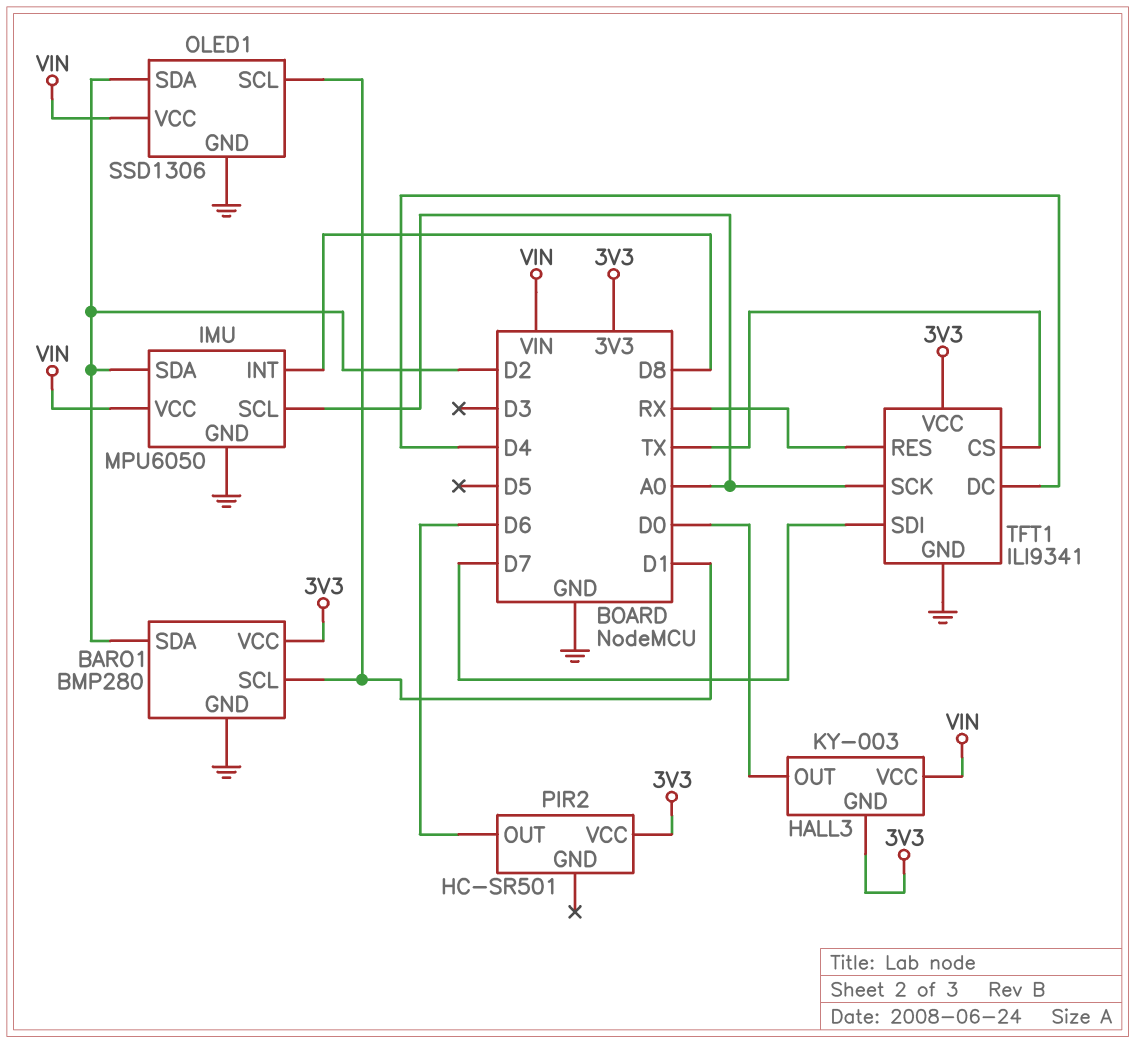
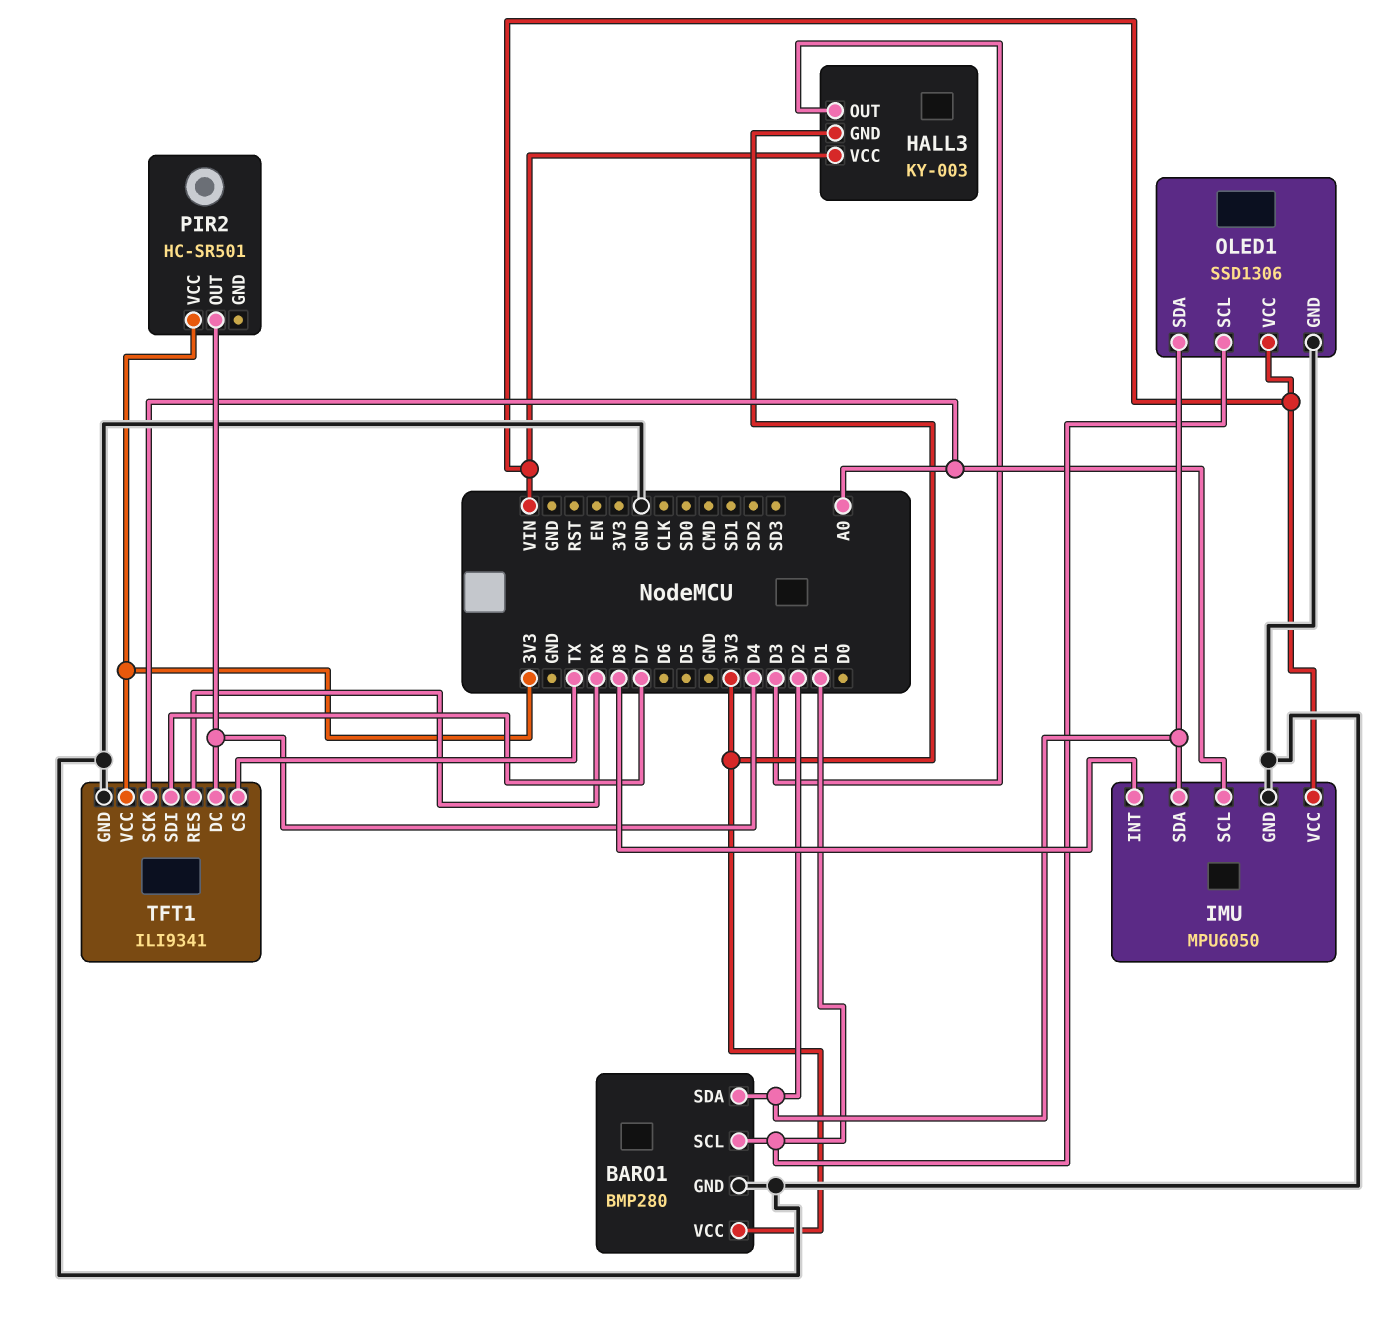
HALL3 pin OUT: D0 -> D3
PIR2 pin OUT: D6 -> D4

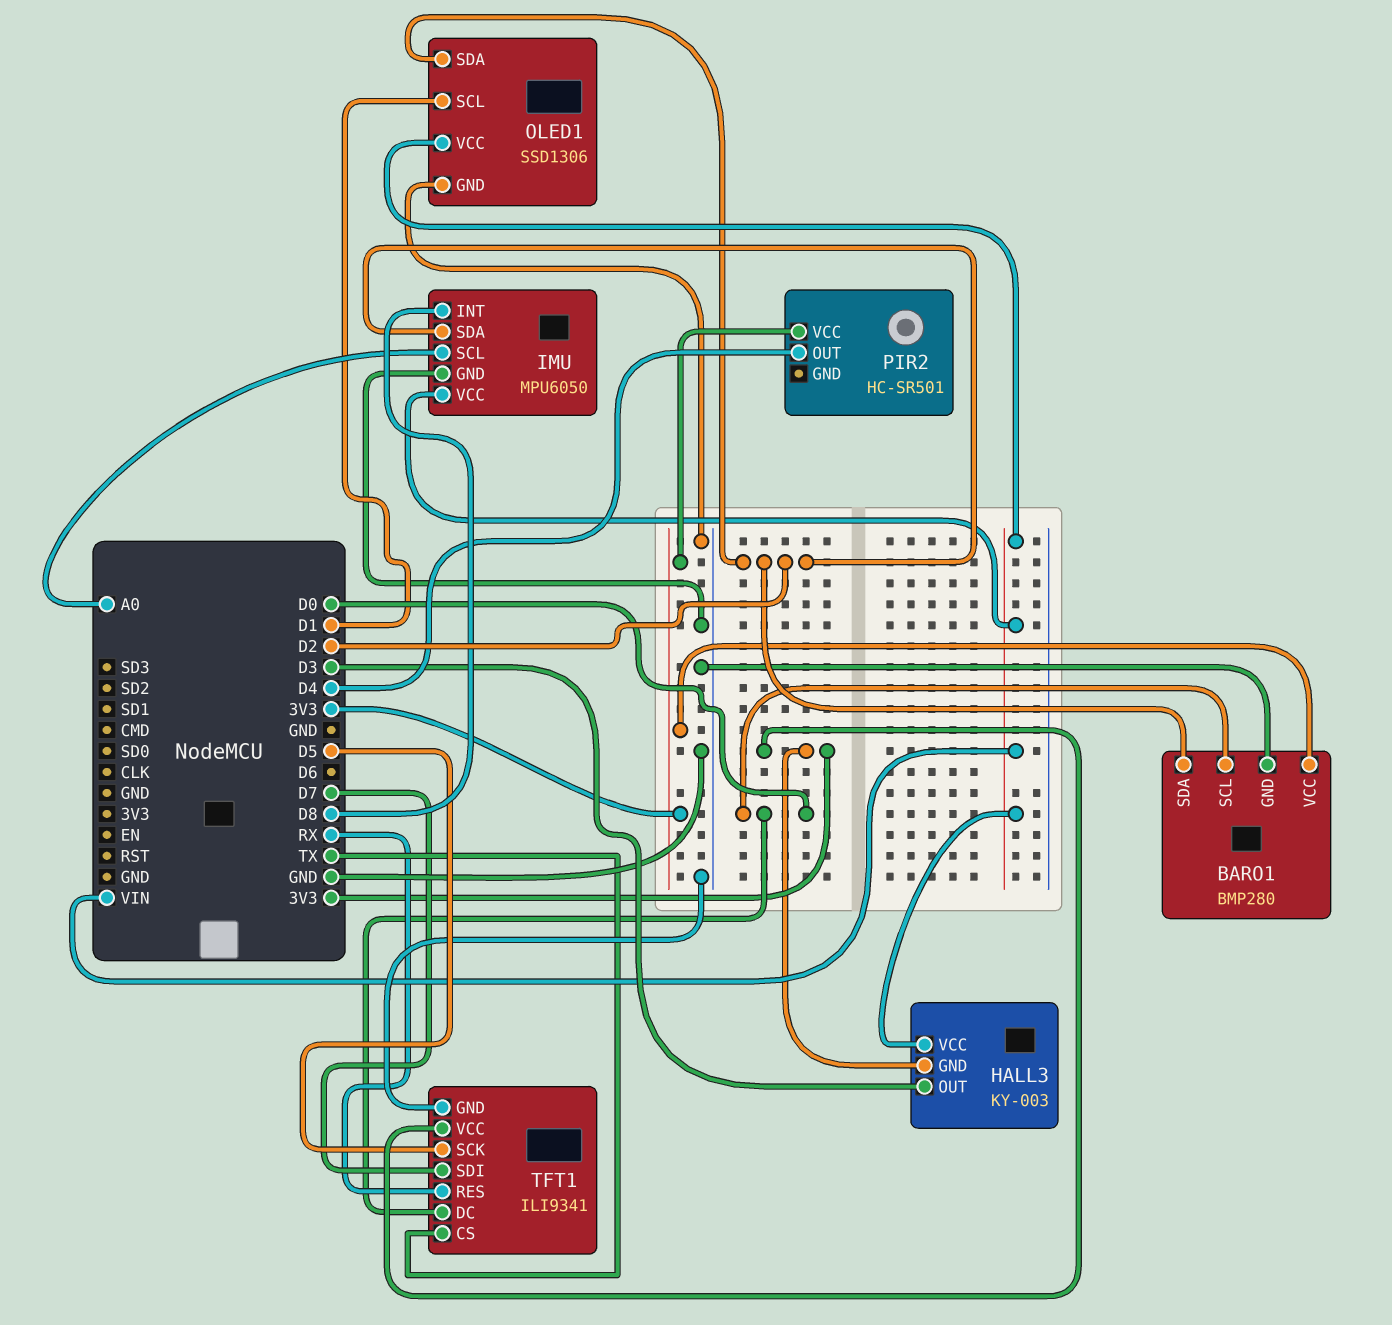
BARO1 pin SCL: D1 -> D0
TFT1 pin DC: D4 -> D0
TFT1 pin SCK: A0 -> D5

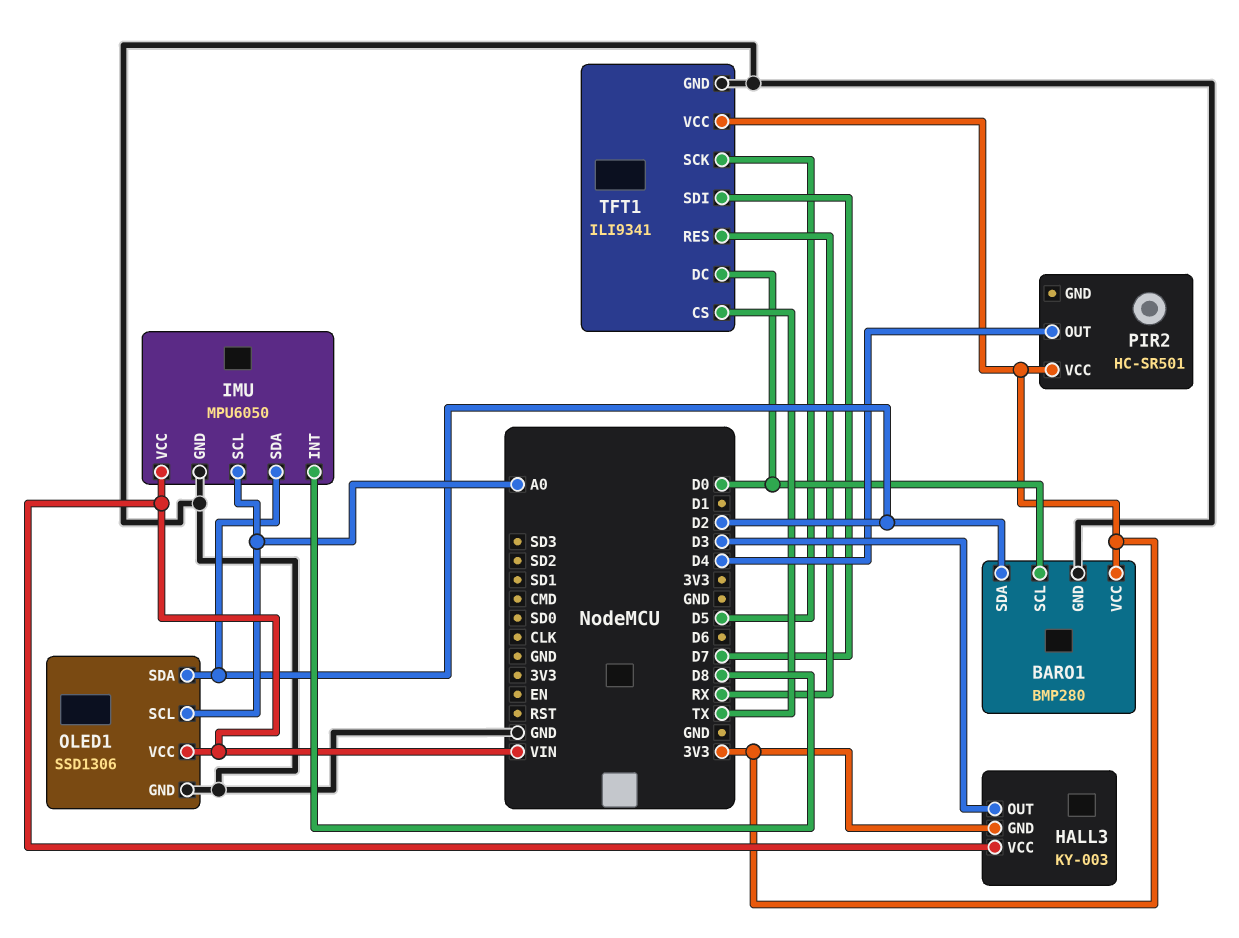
OLED1 pin SCL: D1 -> A0

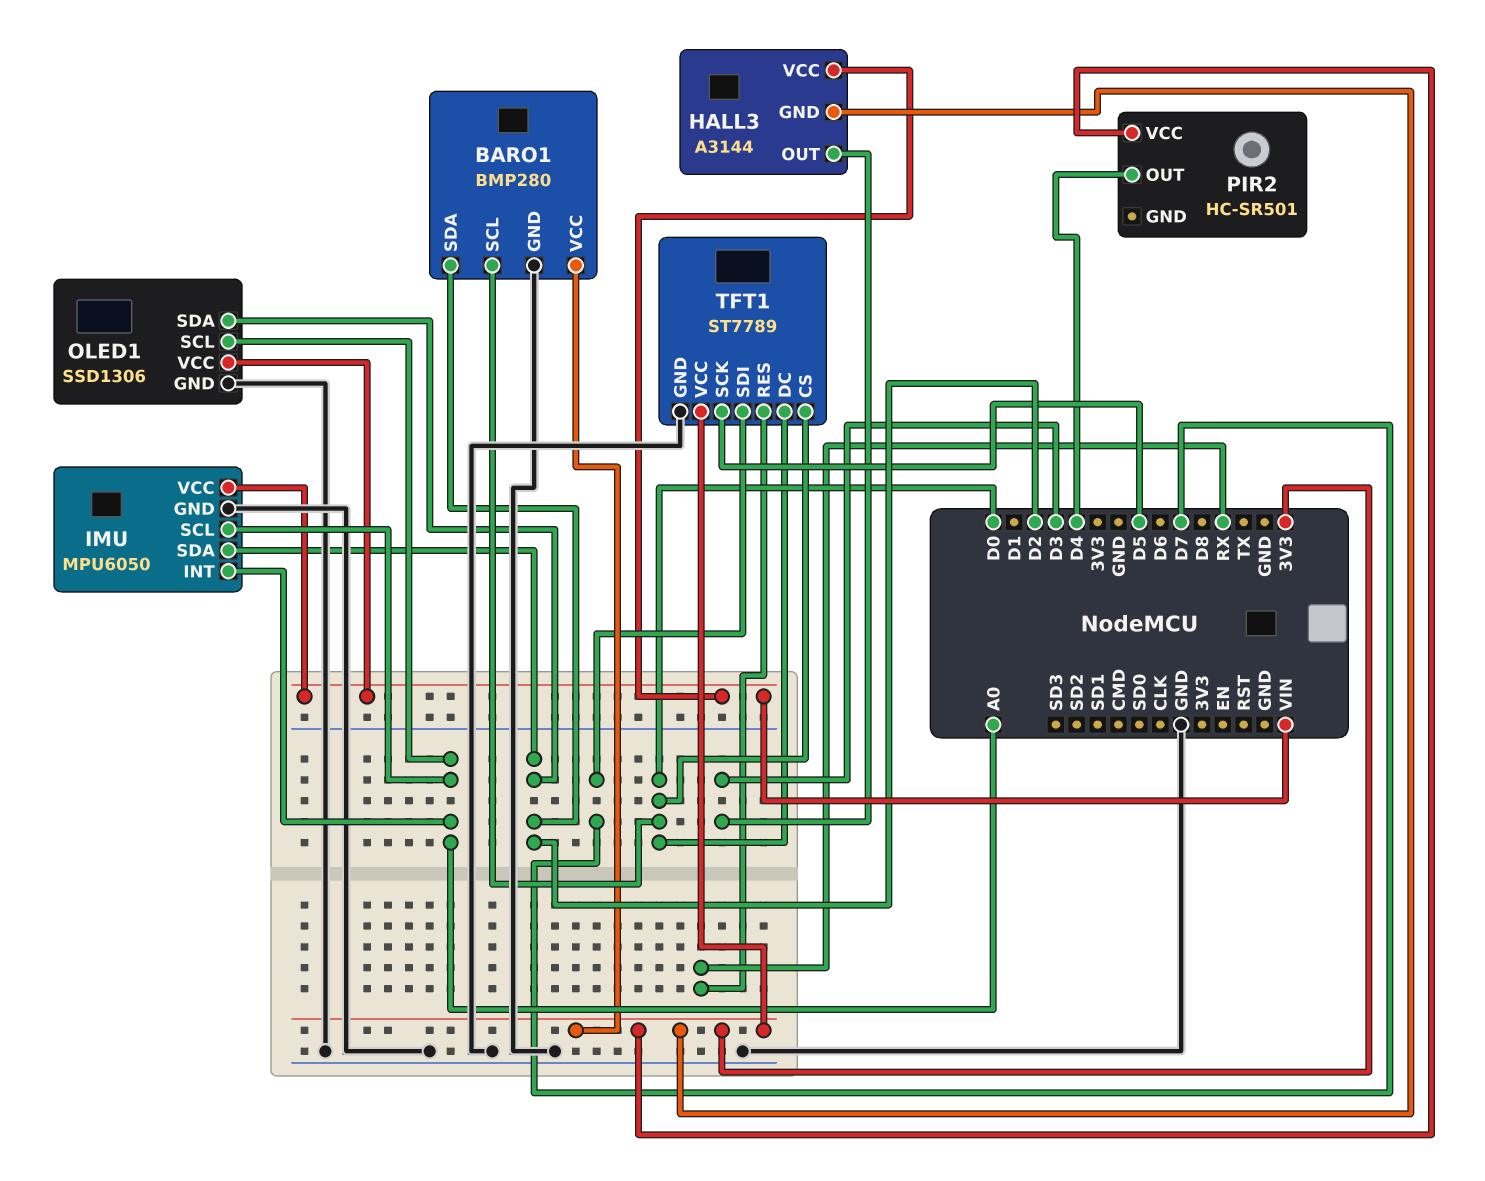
HALL3: KY-003 -> A3144
IMU pin INT: D8 -> A0
TFT1: ILI9341 -> ST7789
TFT1 pin CS: TX -> D0

